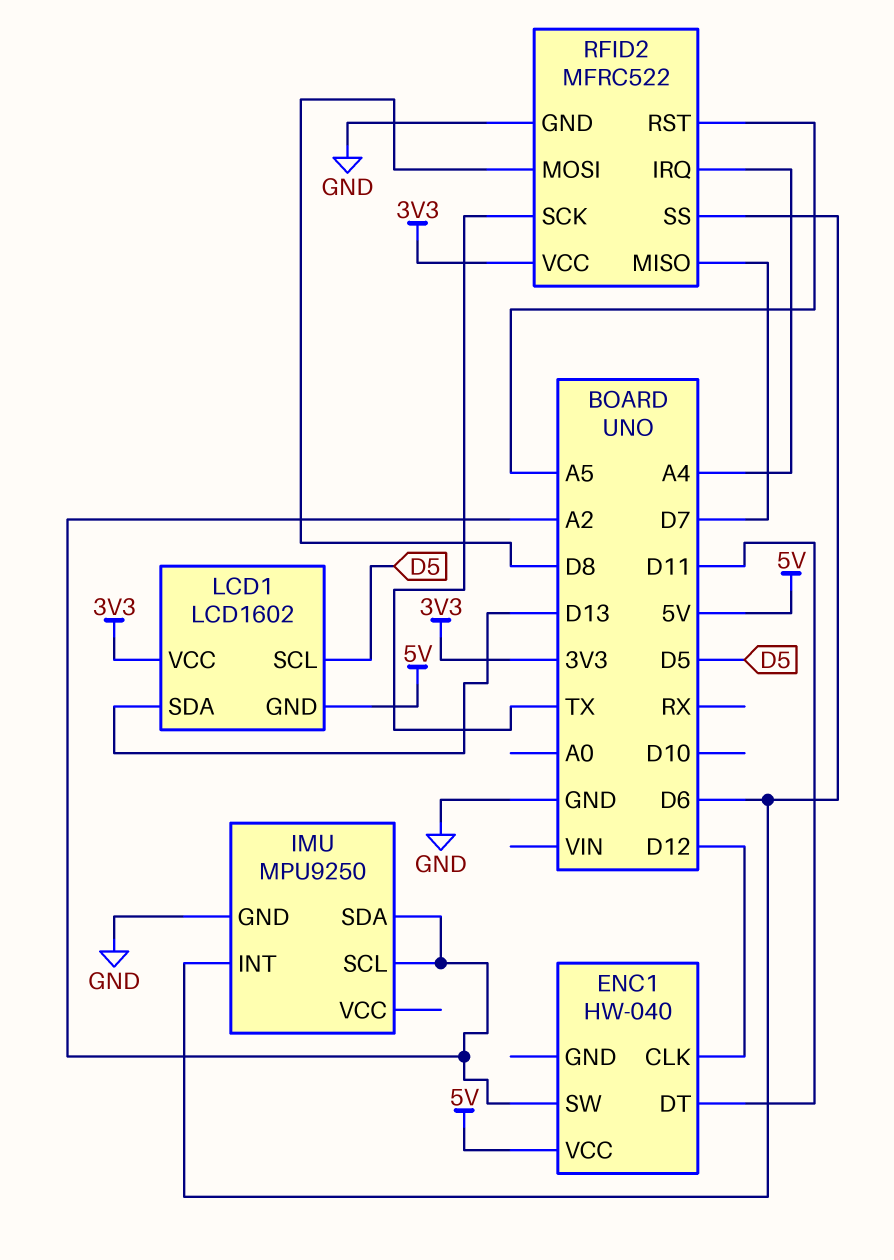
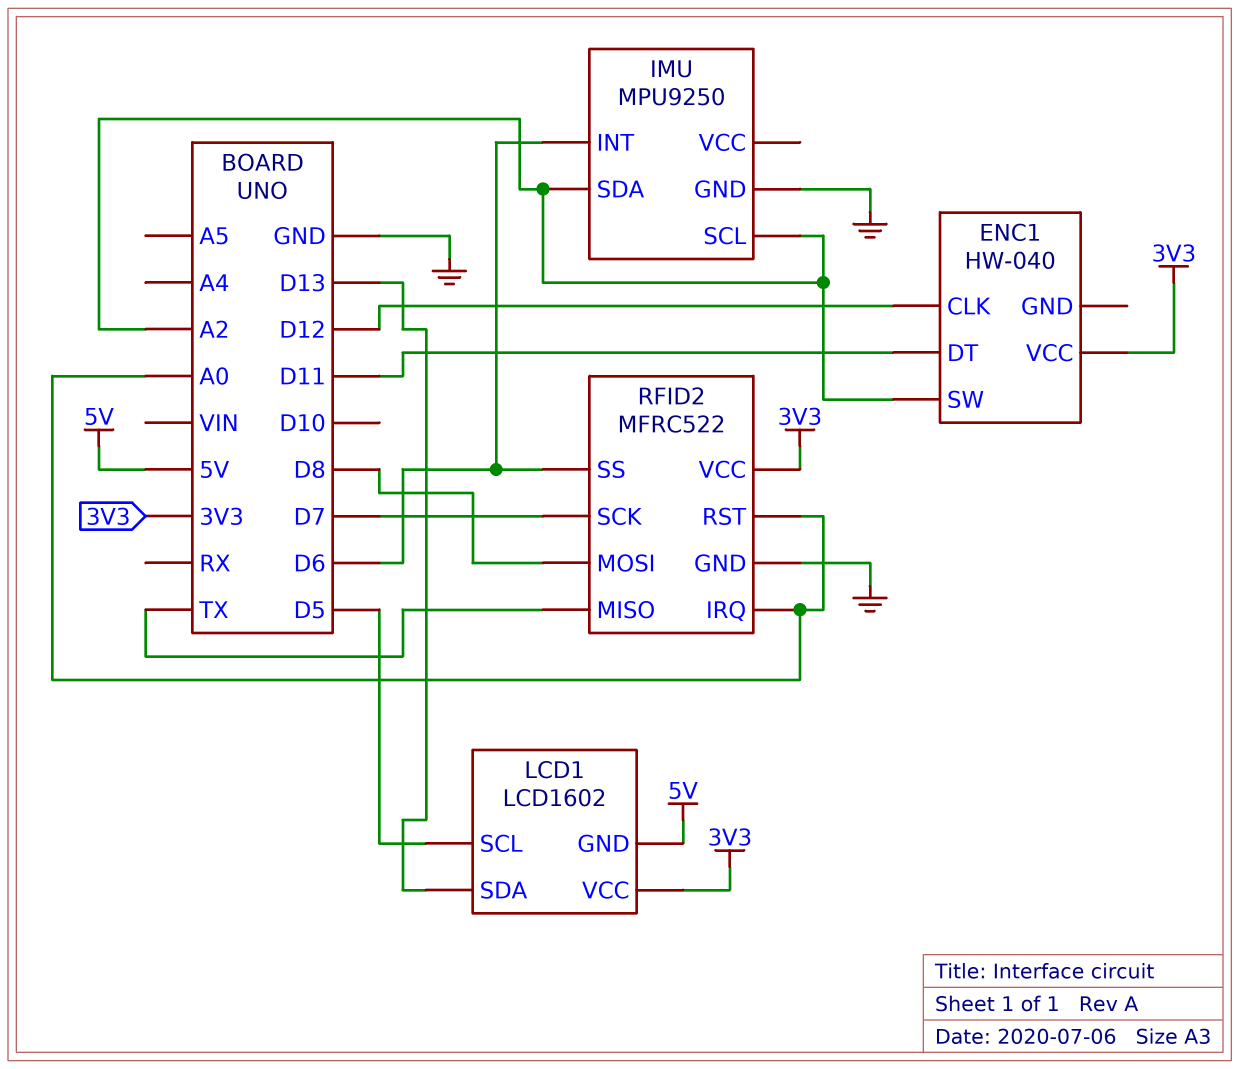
ENC1 pin VCC: 5V -> 3V3
RFID2 pin IRQ: A4 -> A0
RFID2 pin MISO: D7 -> TX
RFID2 pin RST: A5 -> A0
RFID2 pin SCK: TX -> D7

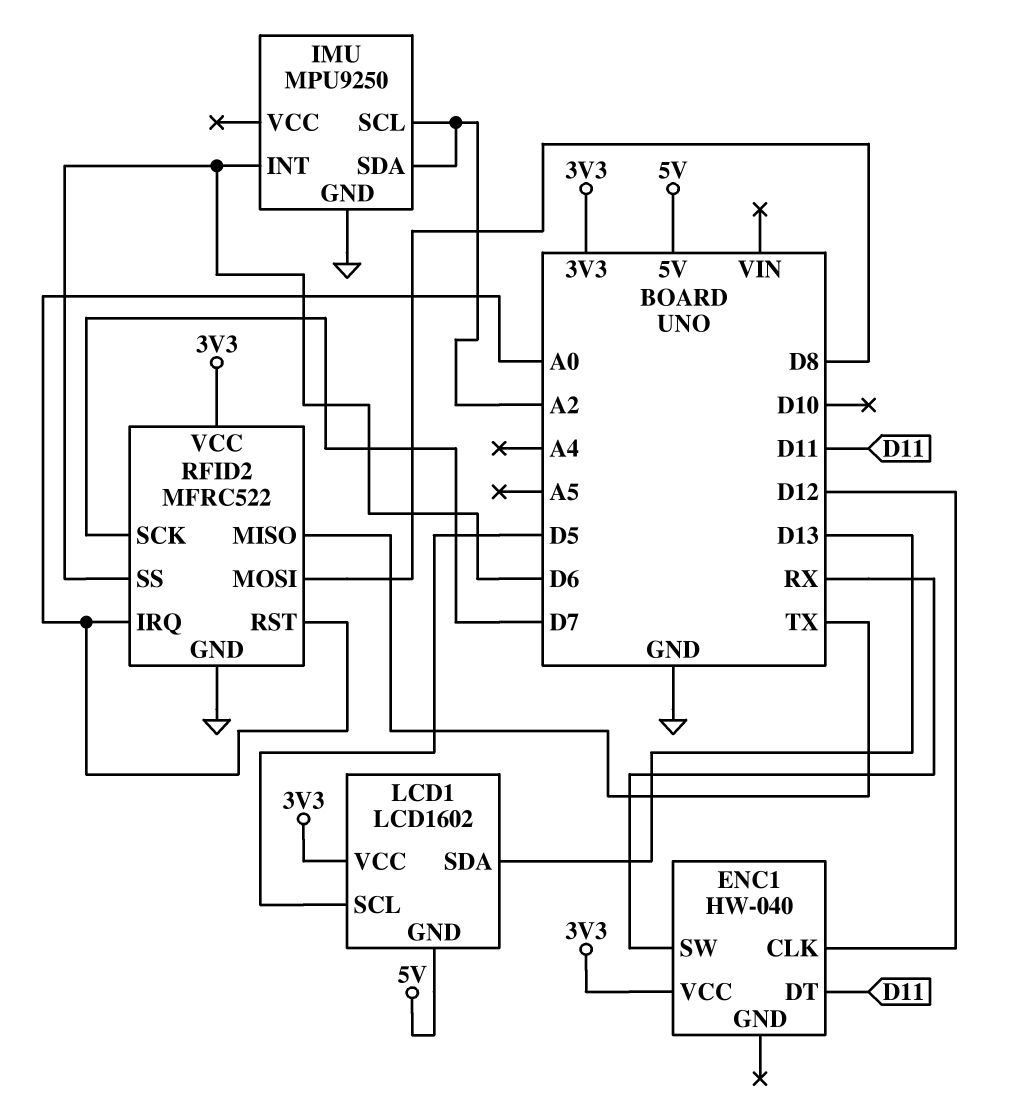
ENC1 pin SW: A2 -> RX

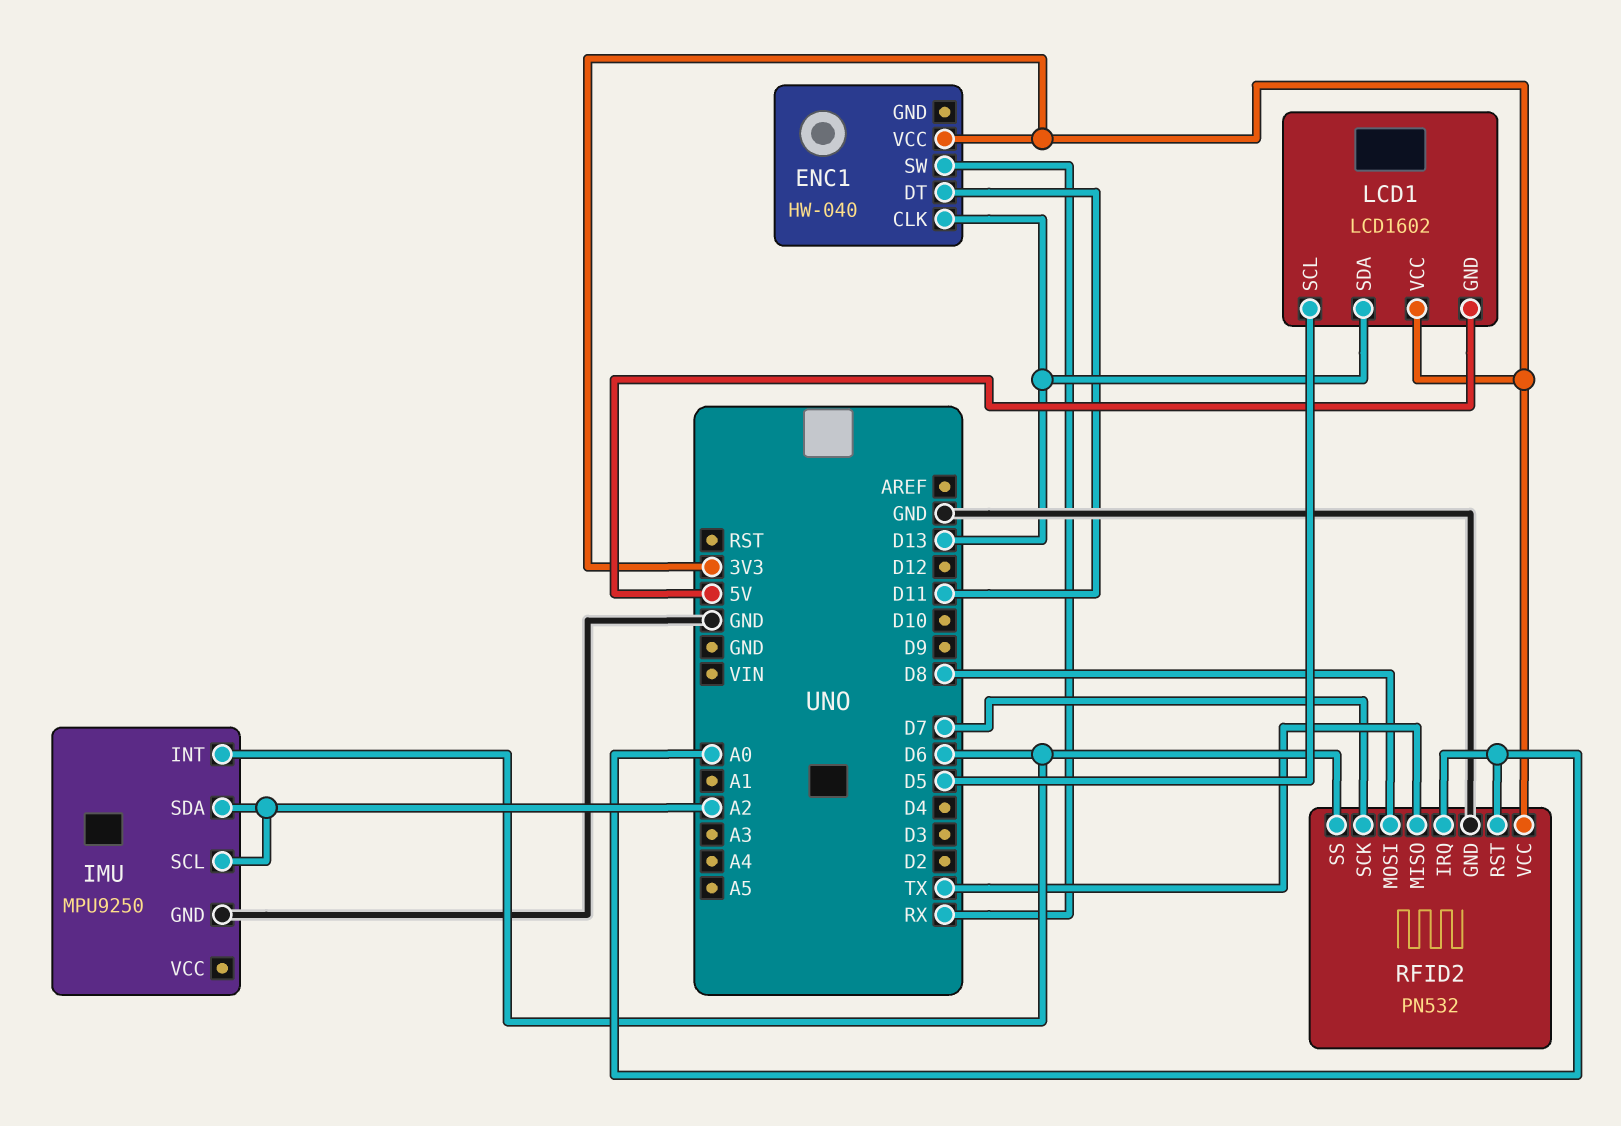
ENC1 pin CLK: D12 -> D13
RFID2: MFRC522 -> PN532

